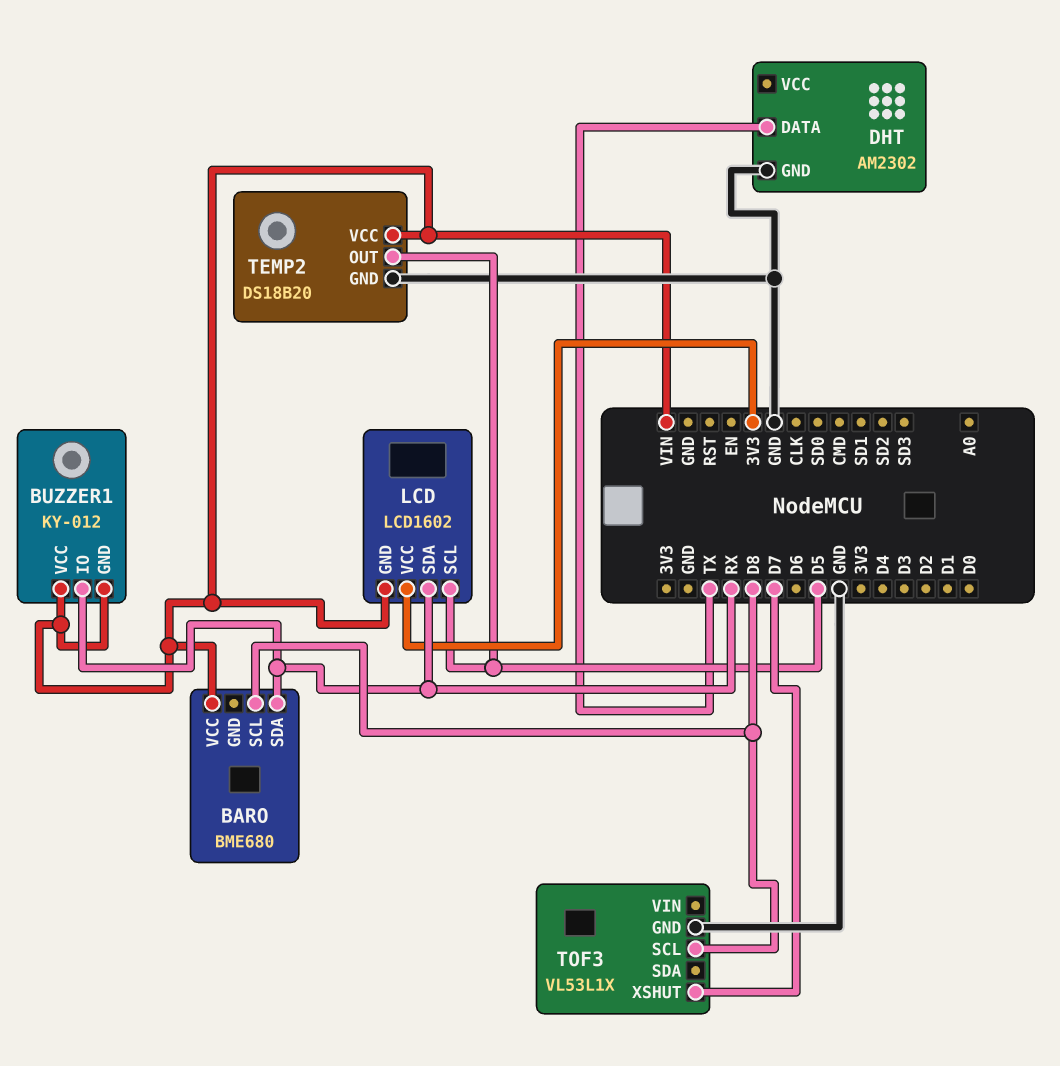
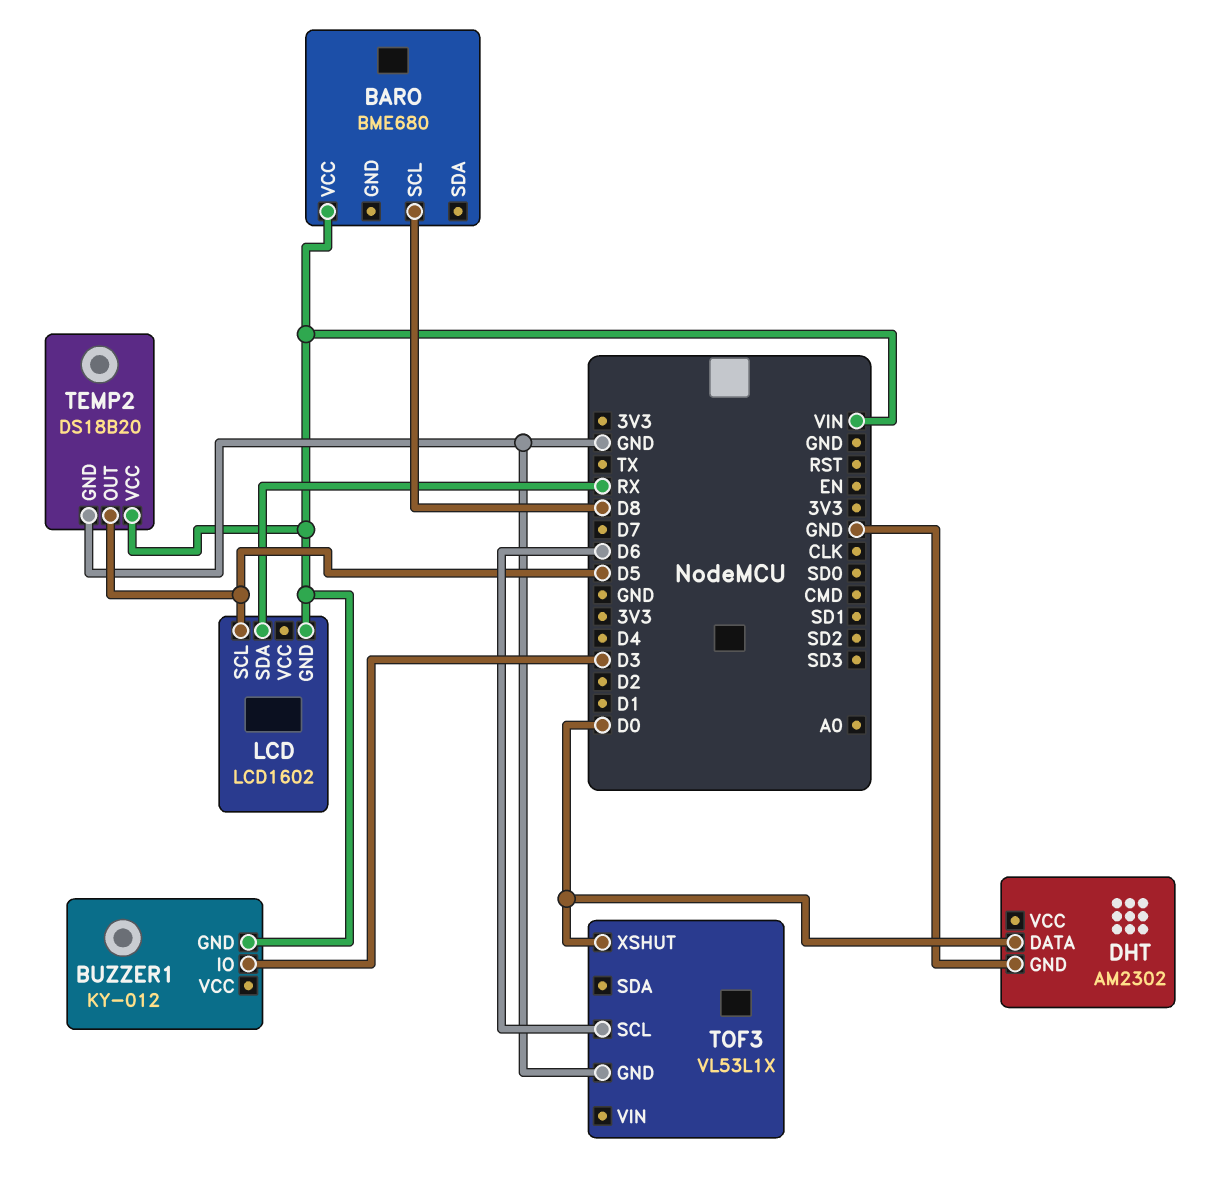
BARO pin SDA: RX -> none
BUZZER1 pin IO: RX -> D3
BUZZER1 pin VCC: VIN -> none
DHT pin DATA: TX -> D0
LCD pin VCC: 3V3 -> none
TOF3 pin SCL: D8 -> D6
TOF3 pin XSHUT: D7 -> D0

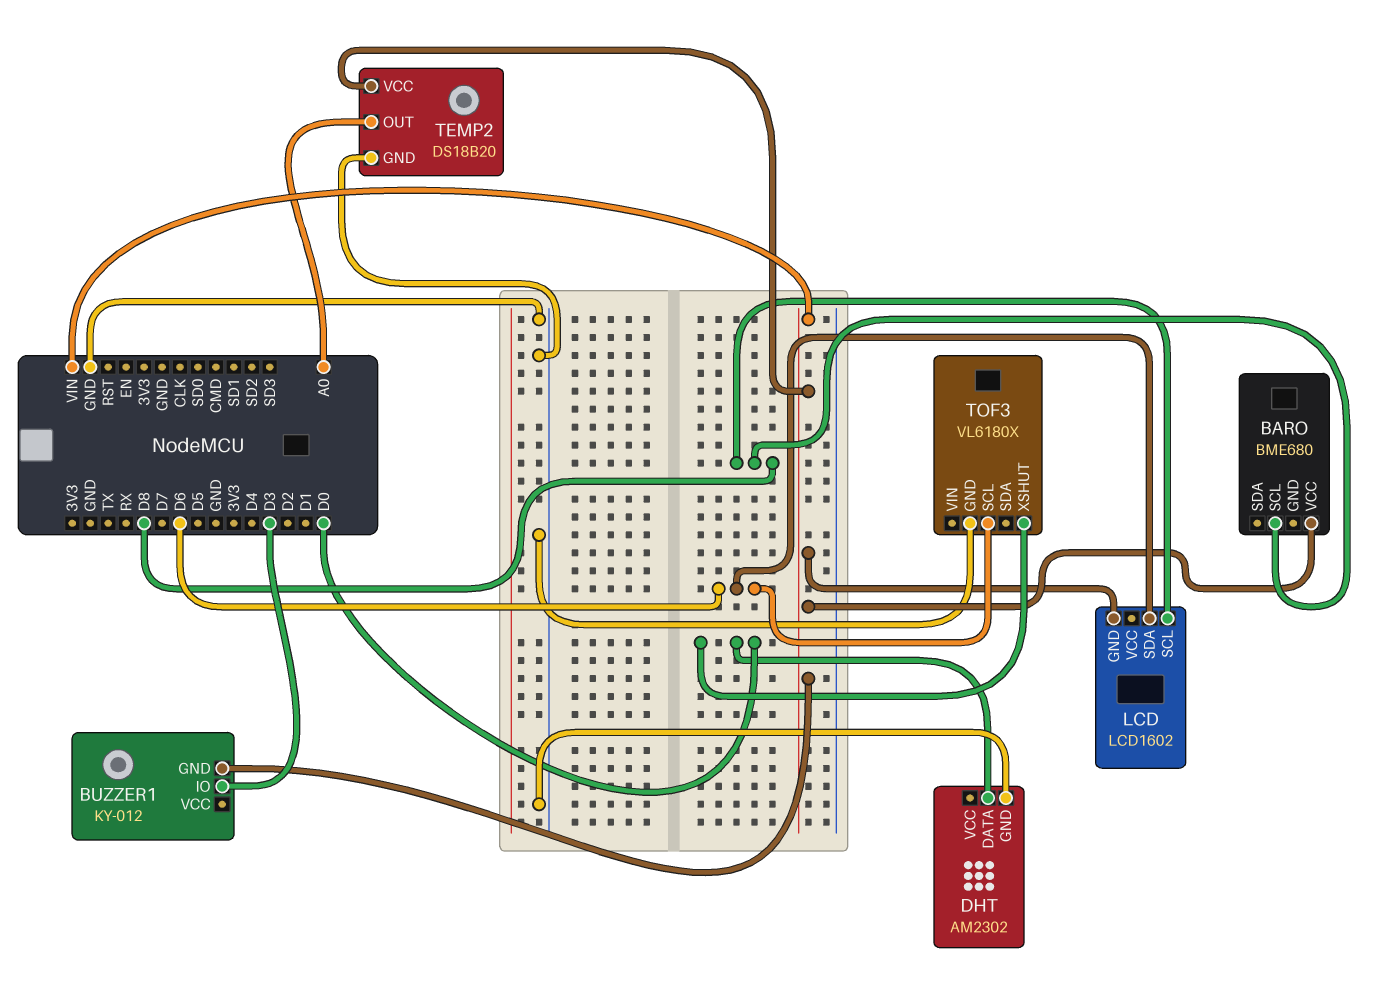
LCD pin SCL: D5 -> D8
LCD pin SDA: RX -> D6
TEMP2 pin OUT: D5 -> A0
TOF3: VL53L1X -> VL6180X

